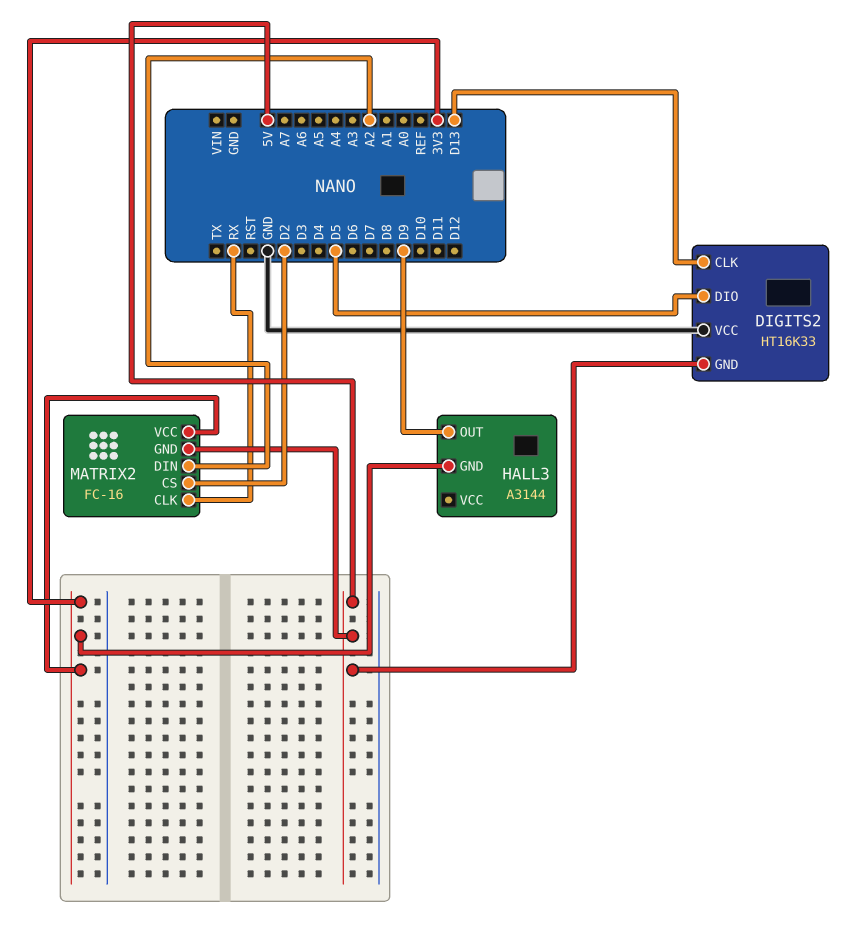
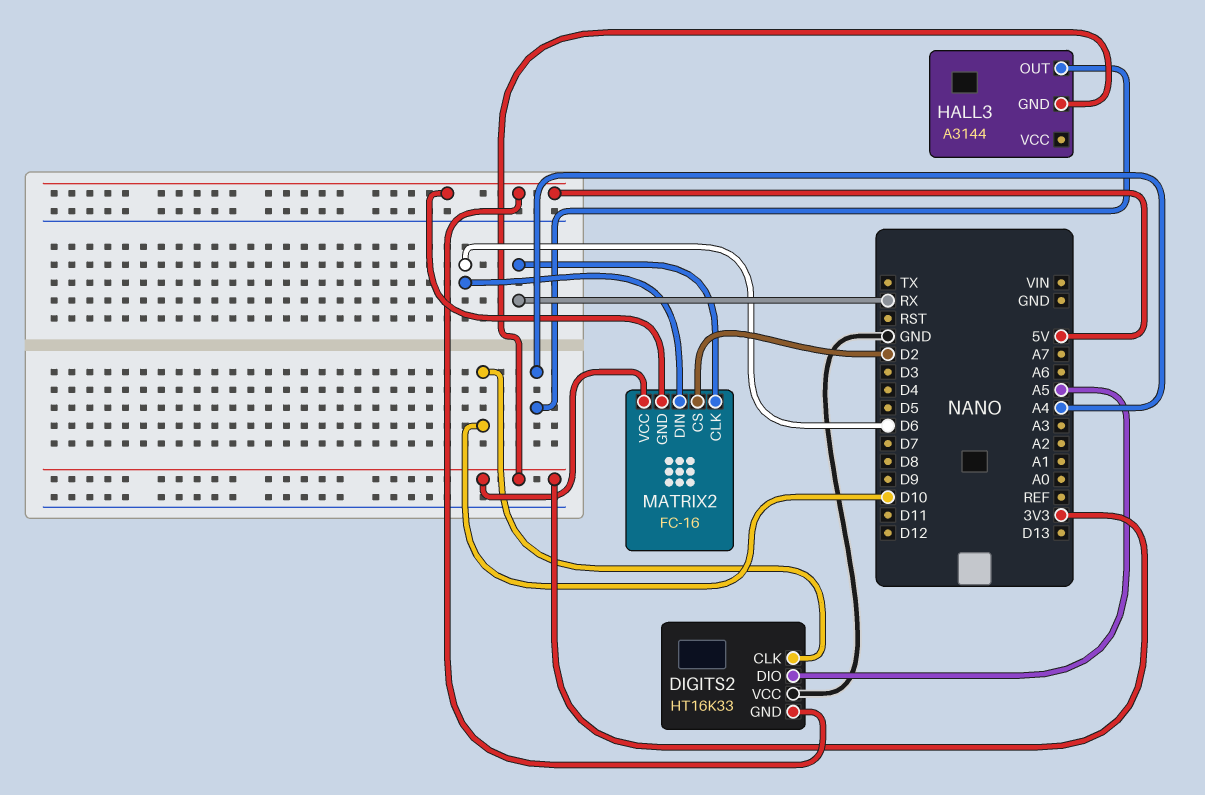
DIGITS2 pin CLK: D13 -> D10
DIGITS2 pin DIO: D5 -> A5
HALL3 pin OUT: D9 -> A4
MATRIX2 pin DIN: A2 -> D6

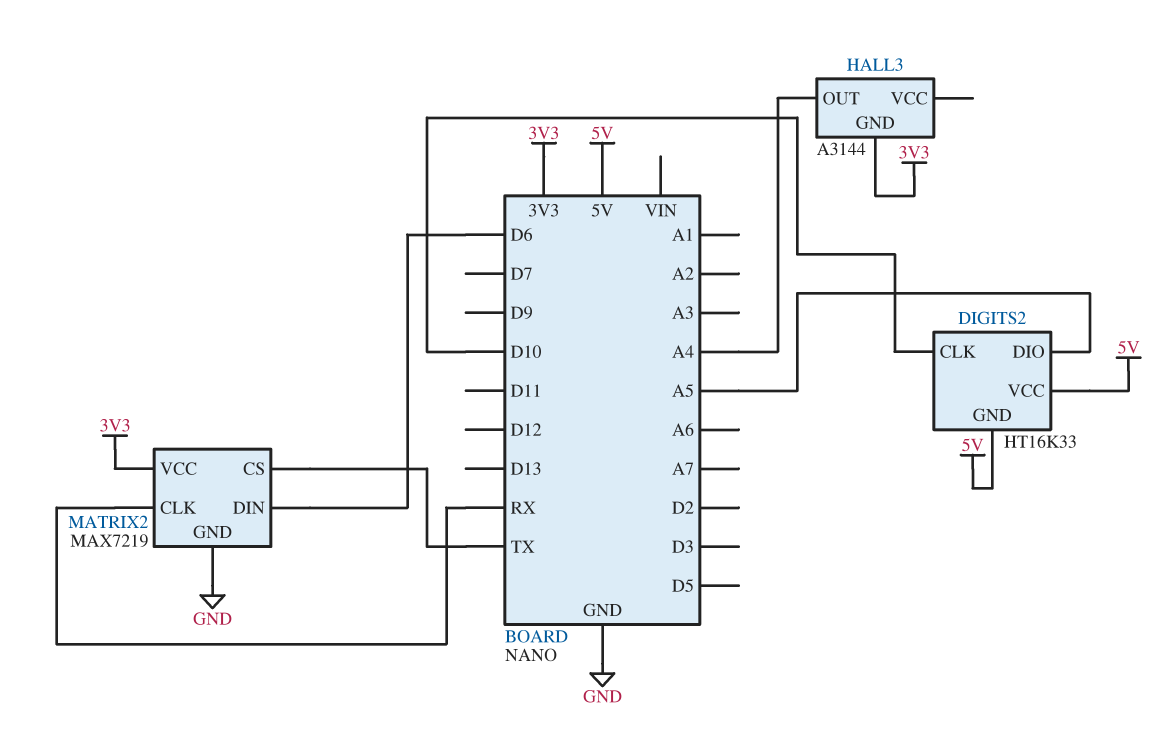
DIGITS2 pin VCC: GND -> 5V
MATRIX2: FC-16 -> MAX7219
MATRIX2 pin CS: D2 -> TX
MATRIX2 pin GND: 5V -> GND

